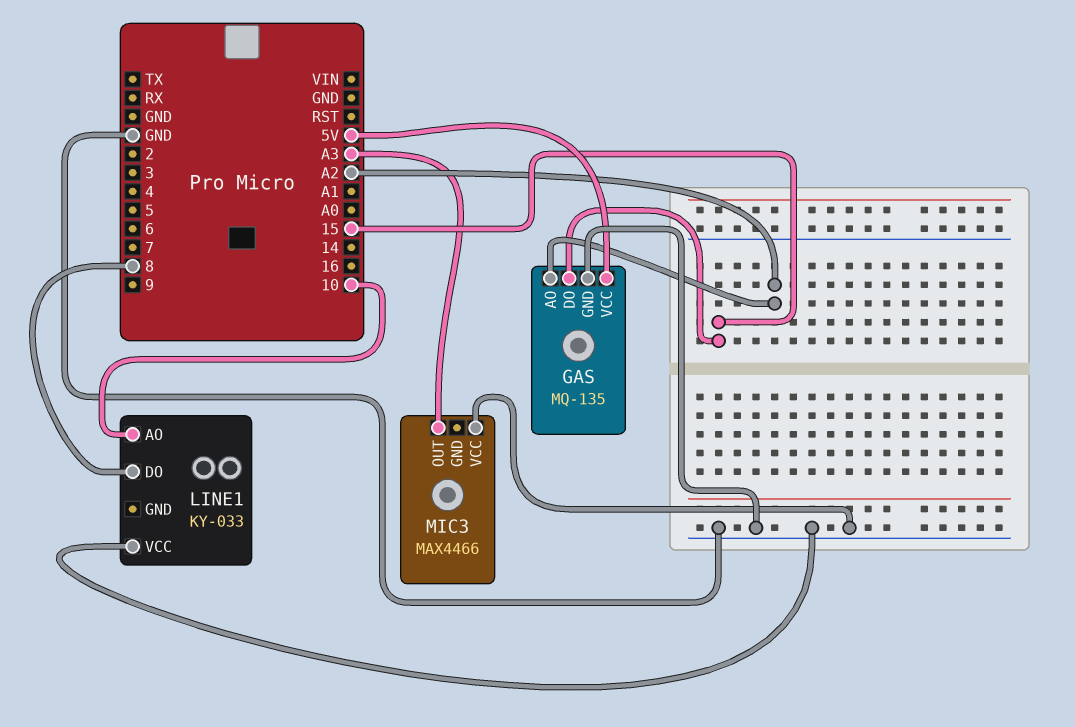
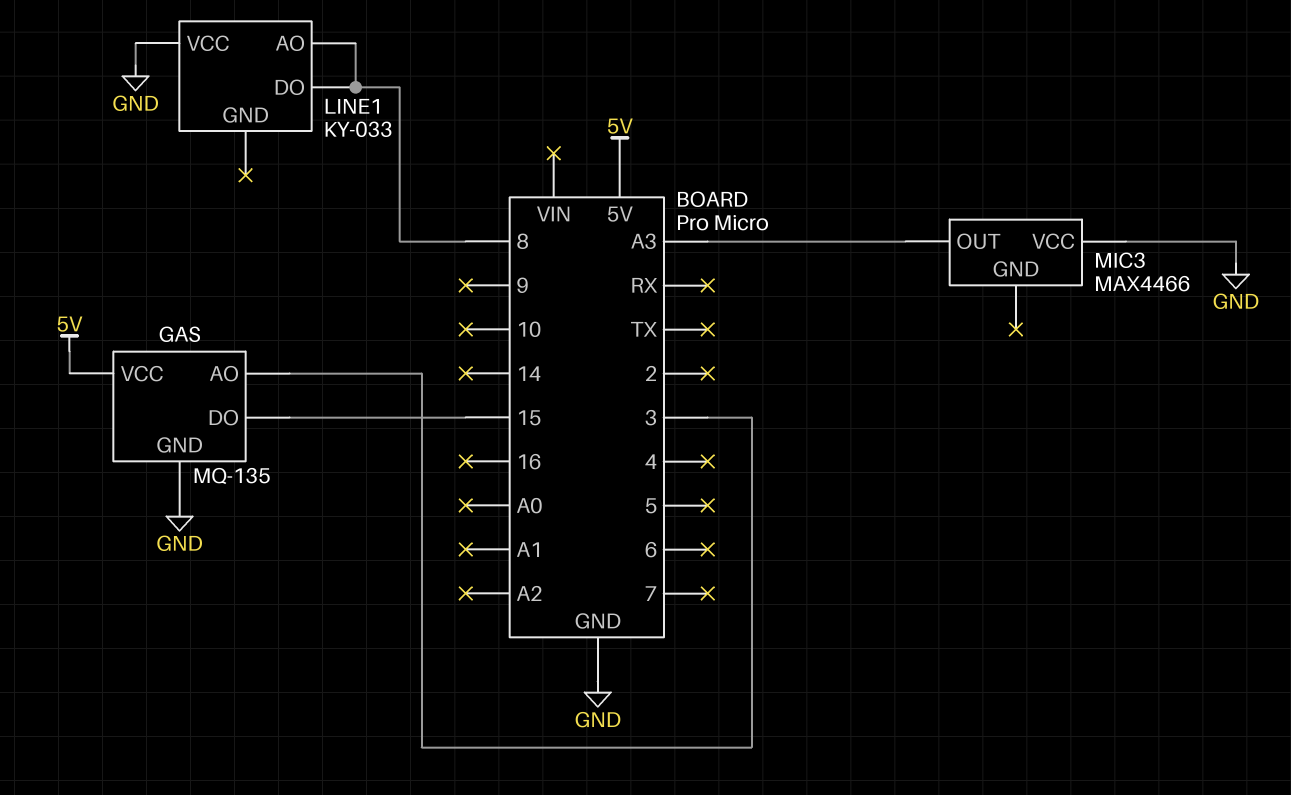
GAS pin AO: A2 -> 3
LINE1 pin AO: 10 -> 8

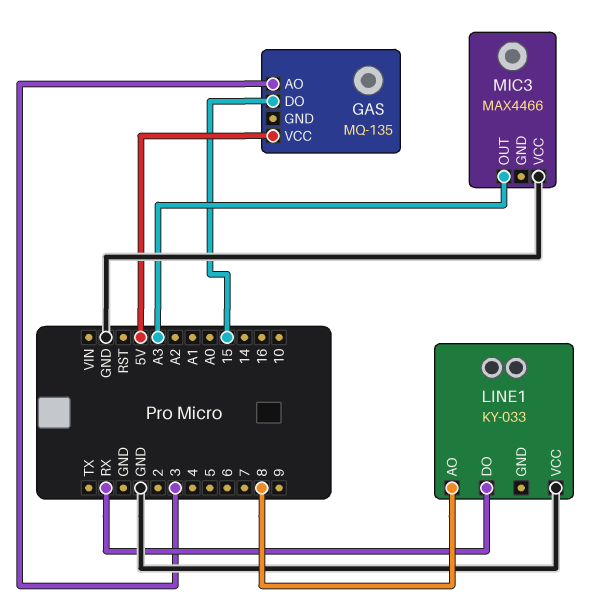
GAS pin GND: GND -> none
LINE1 pin DO: 8 -> RX

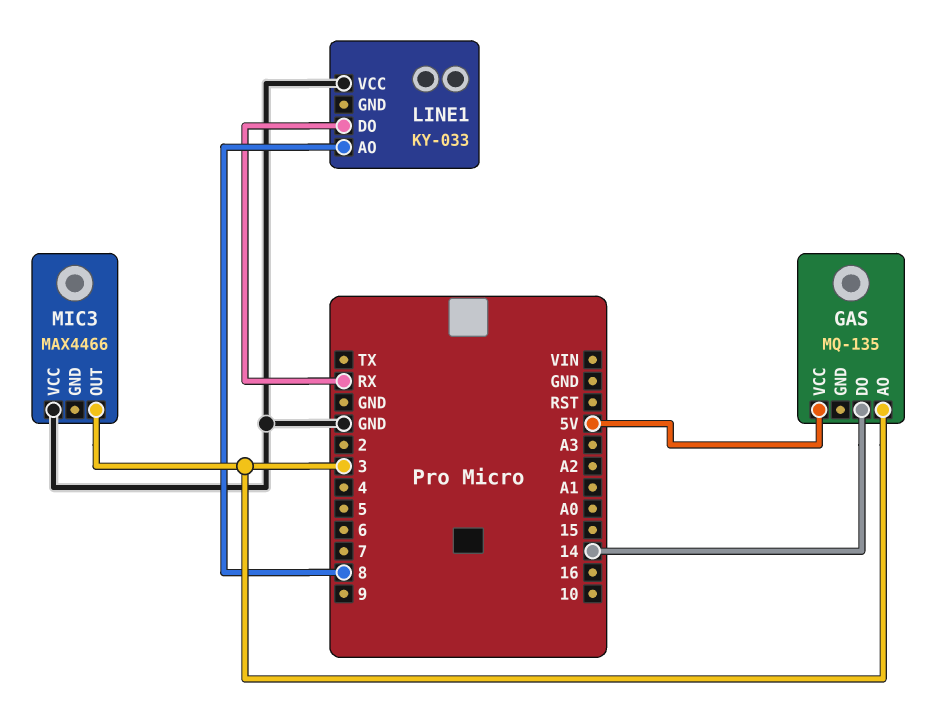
GAS pin DO: 15 -> 14
MIC3 pin OUT: A3 -> 3

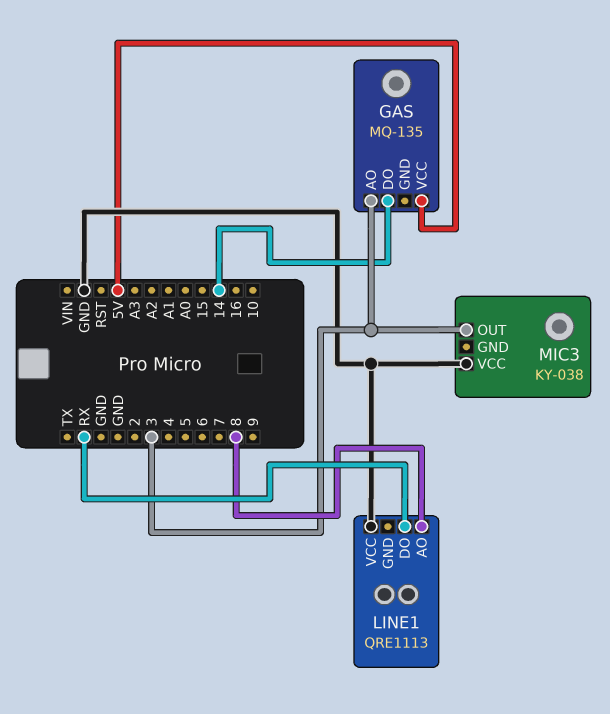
LINE1: KY-033 -> QRE1113
MIC3: MAX4466 -> KY-038

